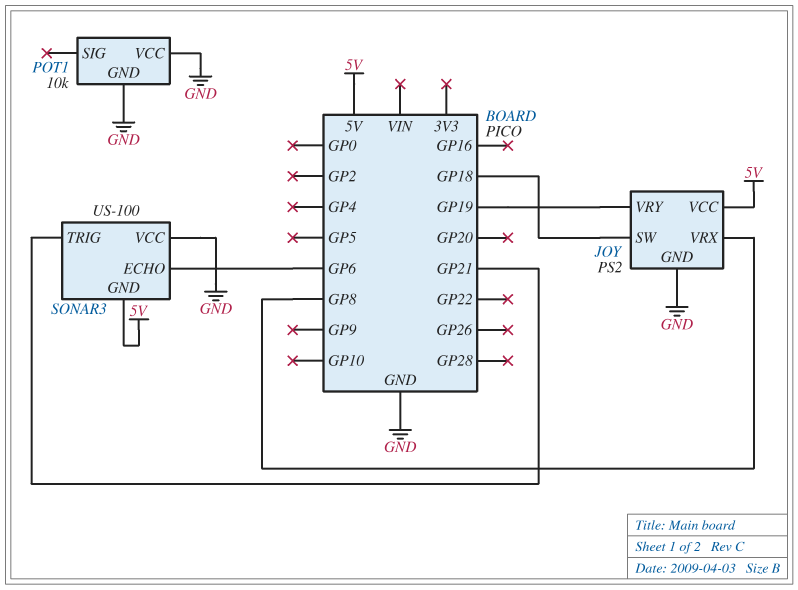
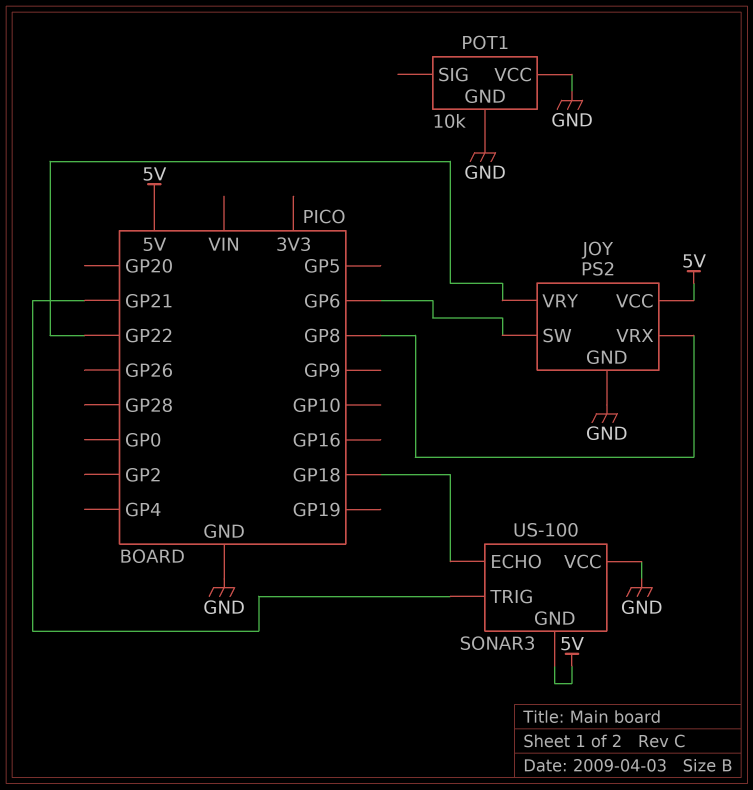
JOY pin SW: GP18 -> GP6
JOY pin VRY: GP19 -> GP22
SONAR3 pin ECHO: GP6 -> GP18

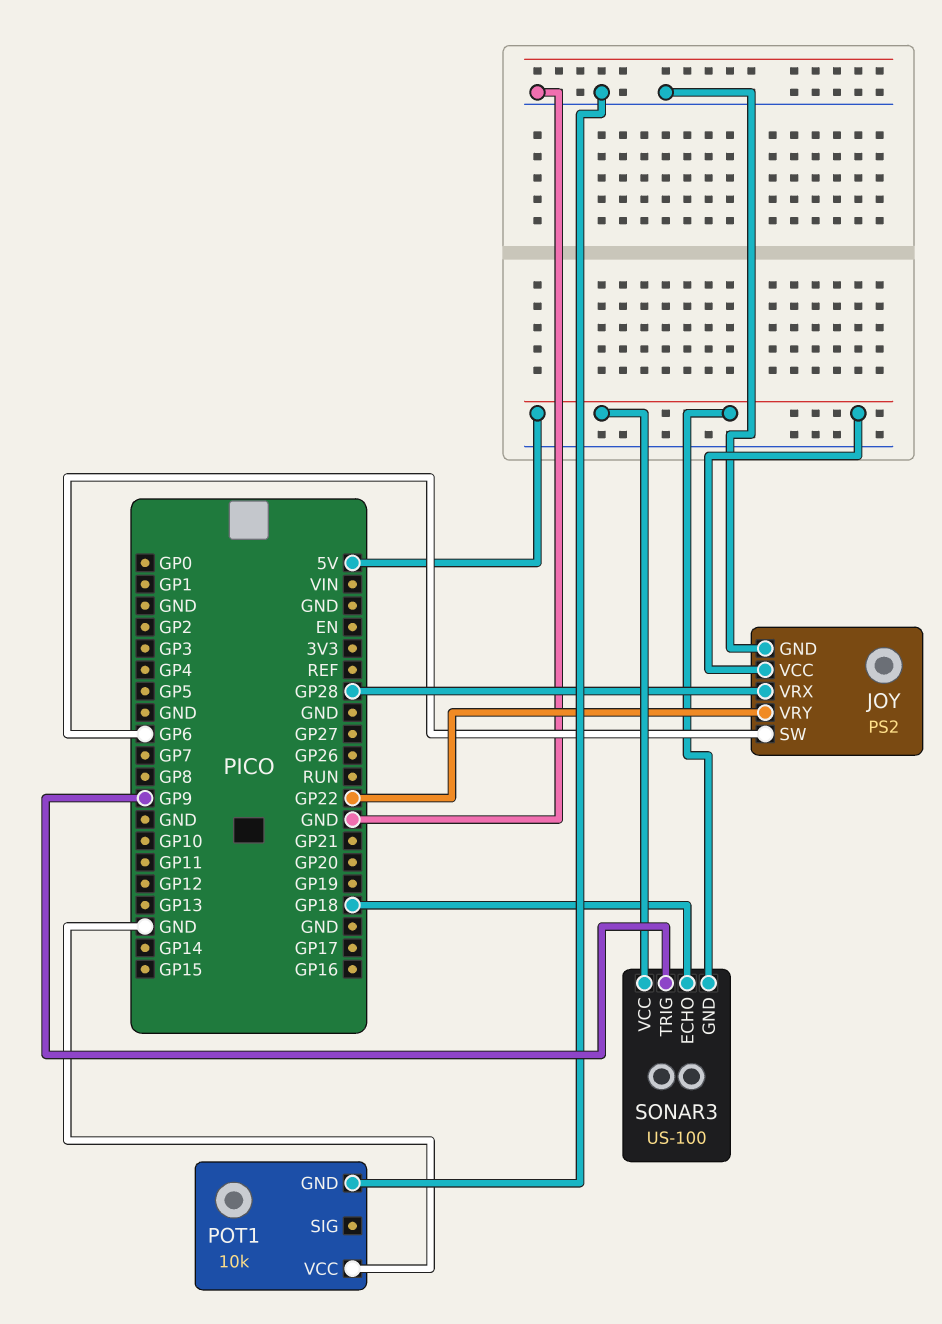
JOY pin VRX: GP8 -> GP28
SONAR3 pin TRIG: GP21 -> GP9
SONAR3 pin VCC: GND -> 5V

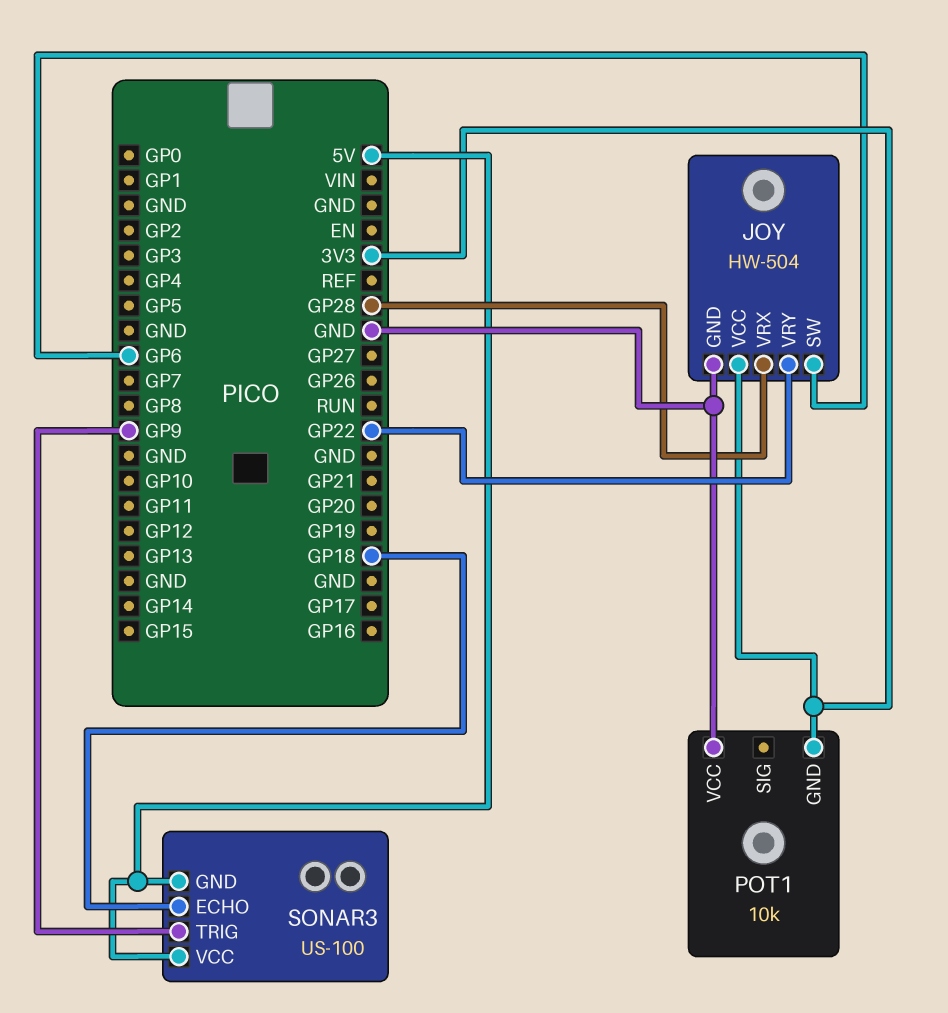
JOY: PS2 -> HW-504
JOY pin VCC: 5V -> 3V3
POT1 pin GND: GND -> 3V3

